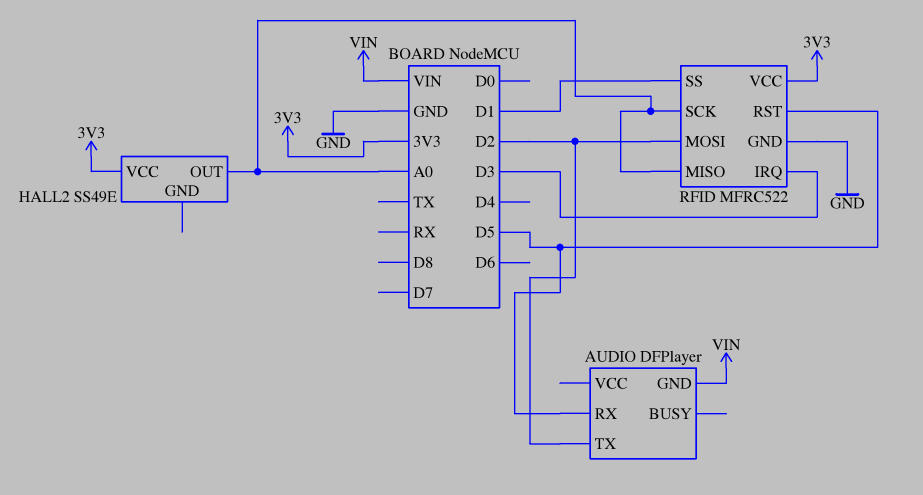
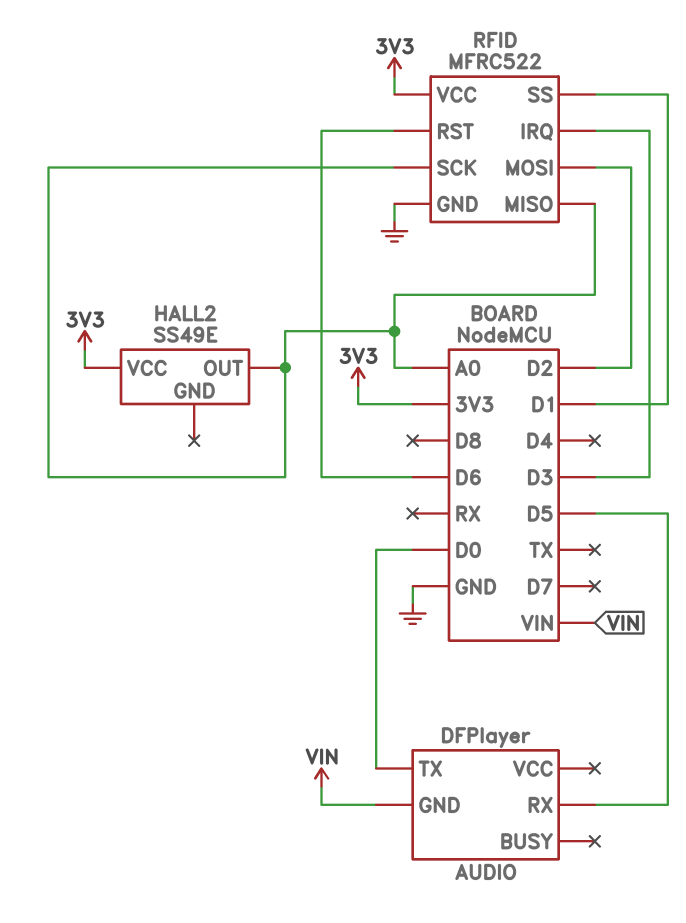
AUDIO pin TX: D2 -> D0
RFID pin RST: D5 -> D6

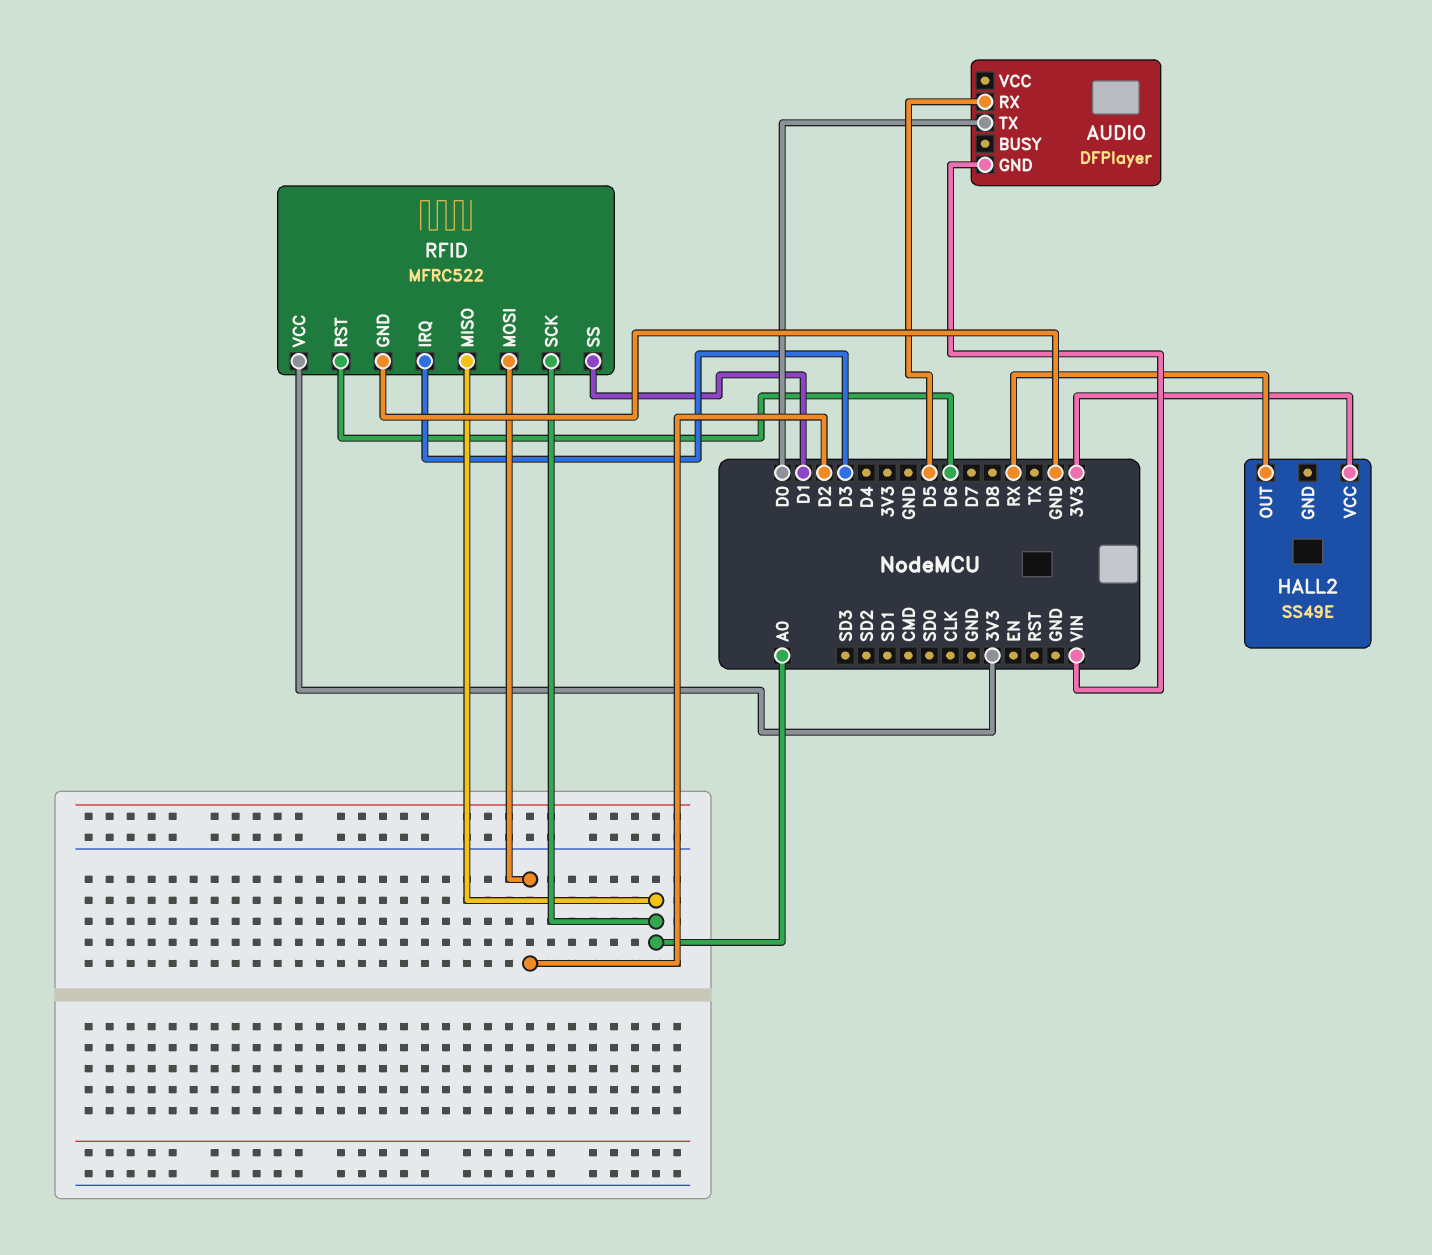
HALL2 pin OUT: A0 -> RX

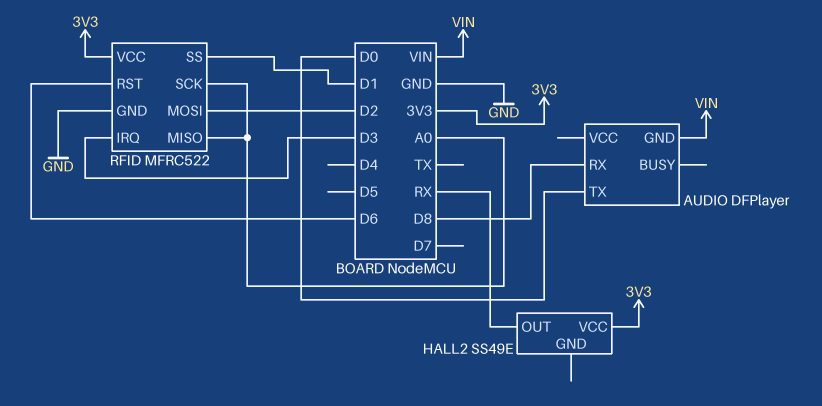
AUDIO pin RX: D5 -> D8

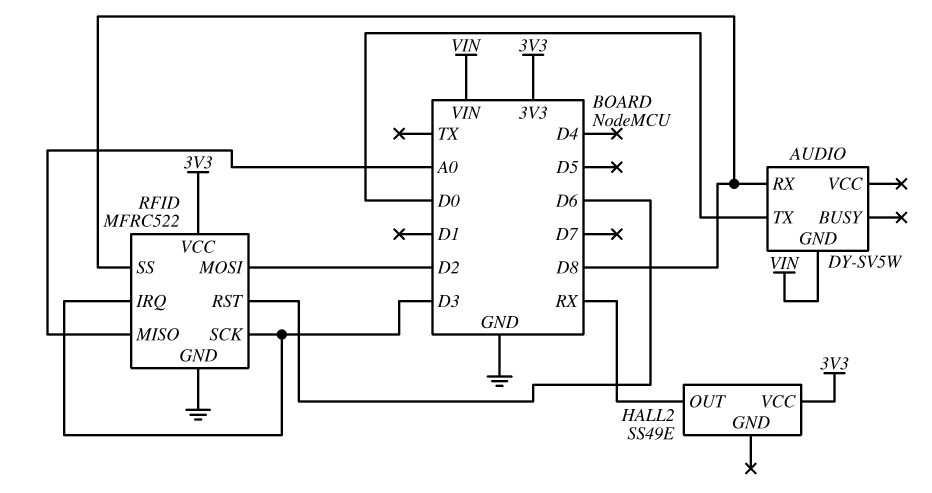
AUDIO: DFPlayer -> DY-SV5W
RFID pin SCK: A0 -> D3
RFID pin SS: D1 -> D8

